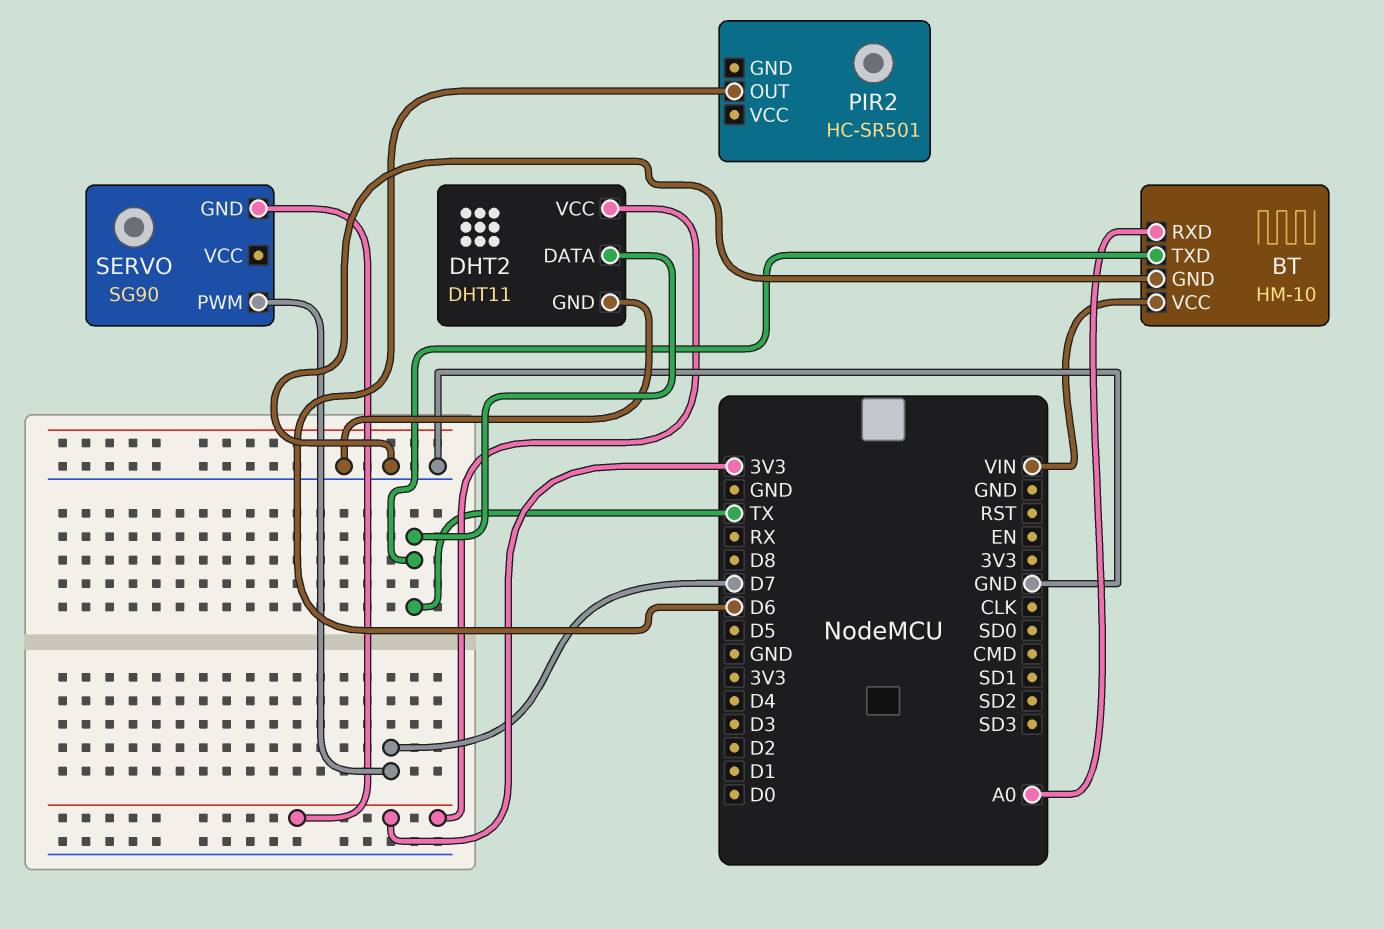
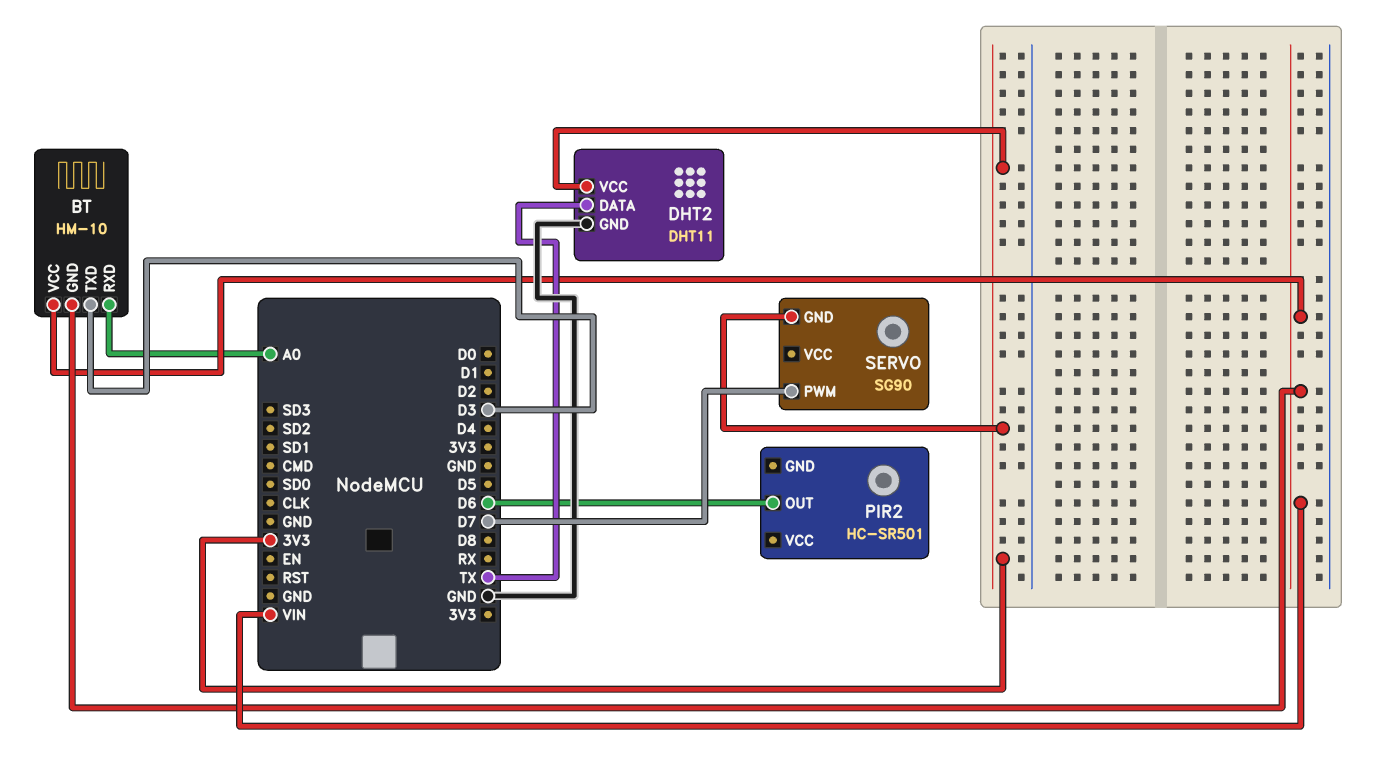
BT pin GND: GND -> VIN
BT pin TXD: TX -> D3

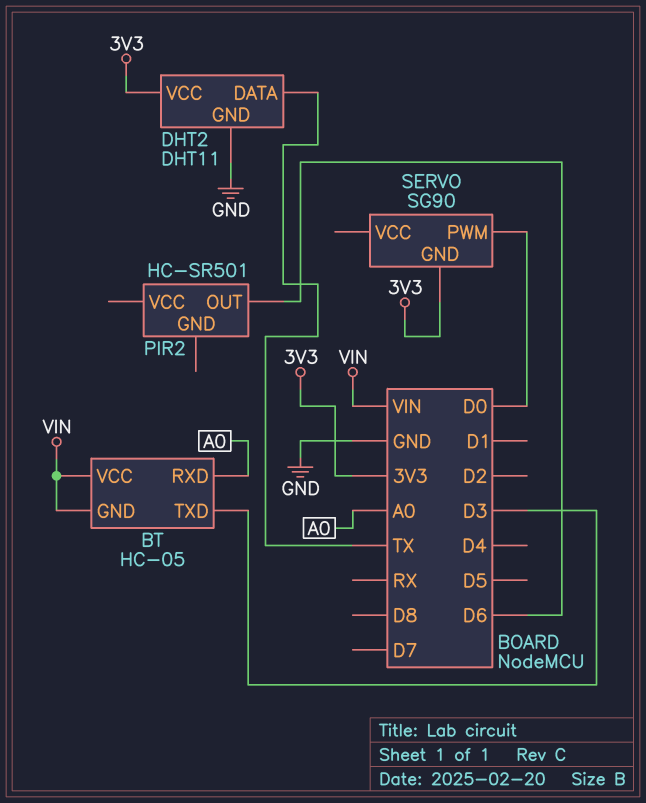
BT: HM-10 -> HC-05
SERVO pin PWM: D7 -> D0

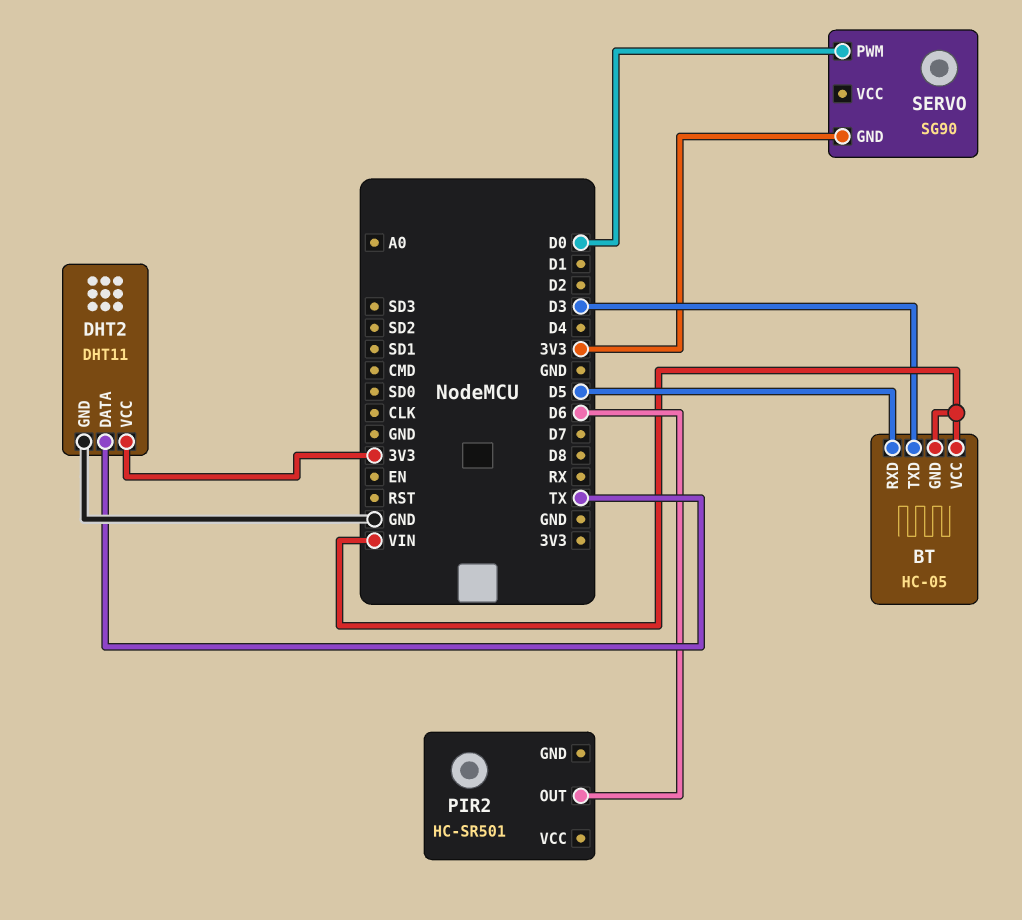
BT pin RXD: A0 -> D5

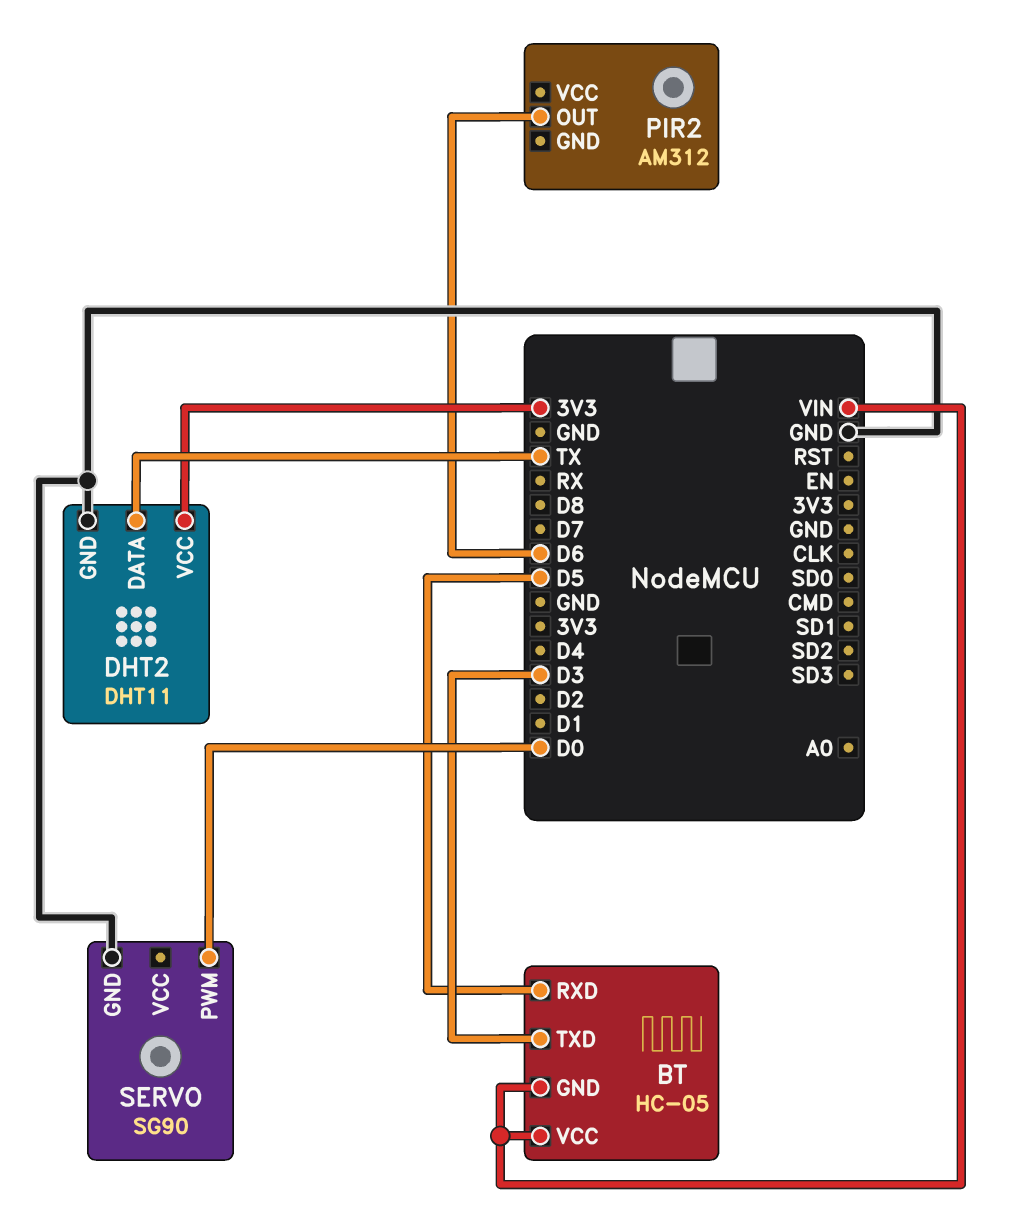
PIR2: HC-SR501 -> AM312
SERVO pin GND: 3V3 -> GND

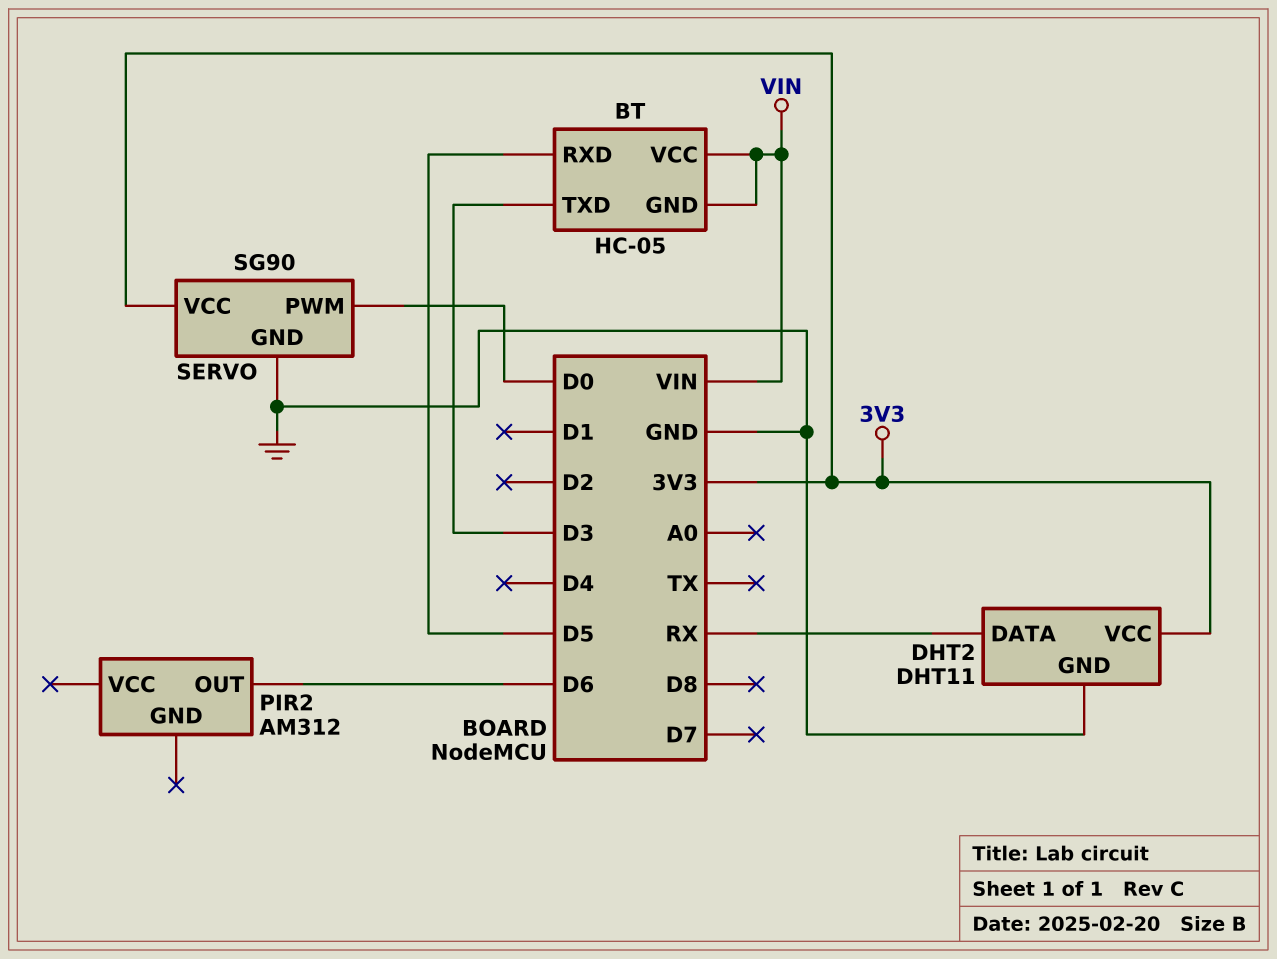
DHT2 pin DATA: TX -> RX
SERVO pin VCC: none -> 3V3

